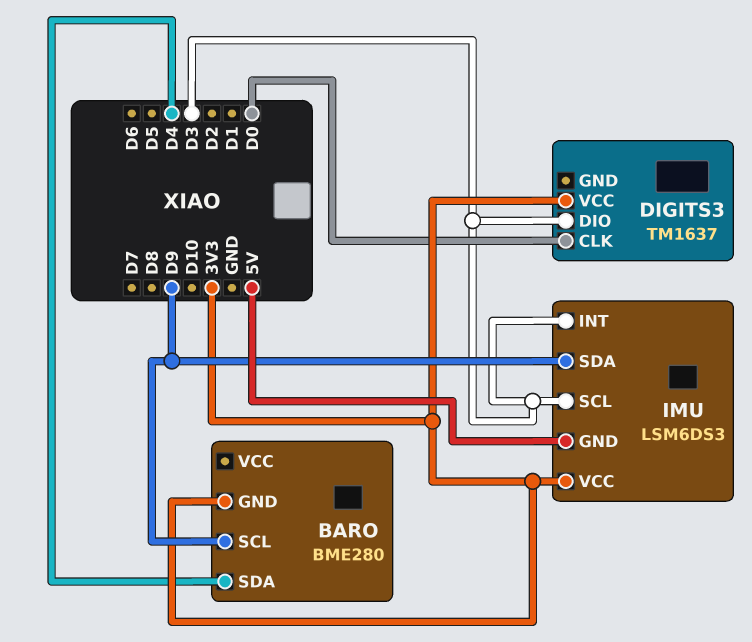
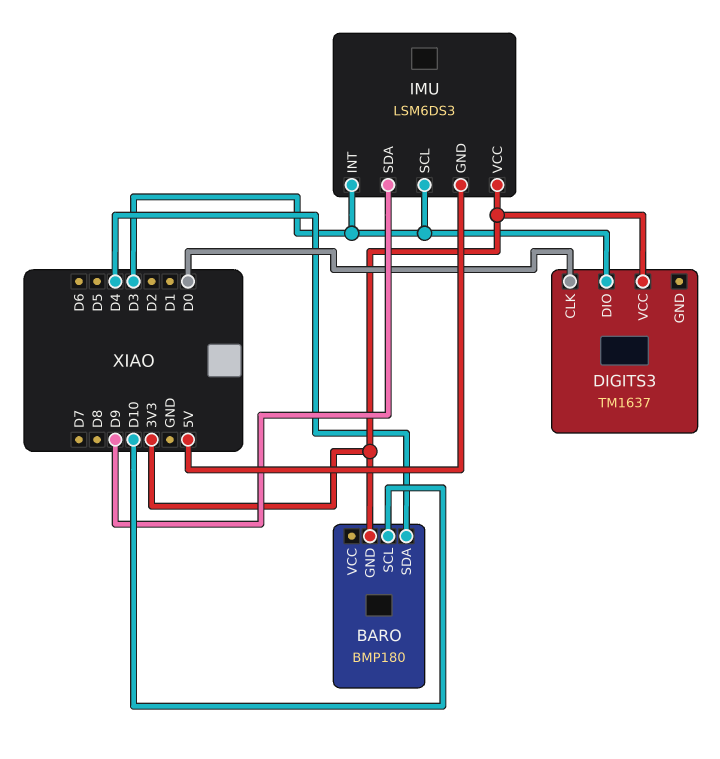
BARO: BME280 -> BMP180
BARO pin SCL: D9 -> D10

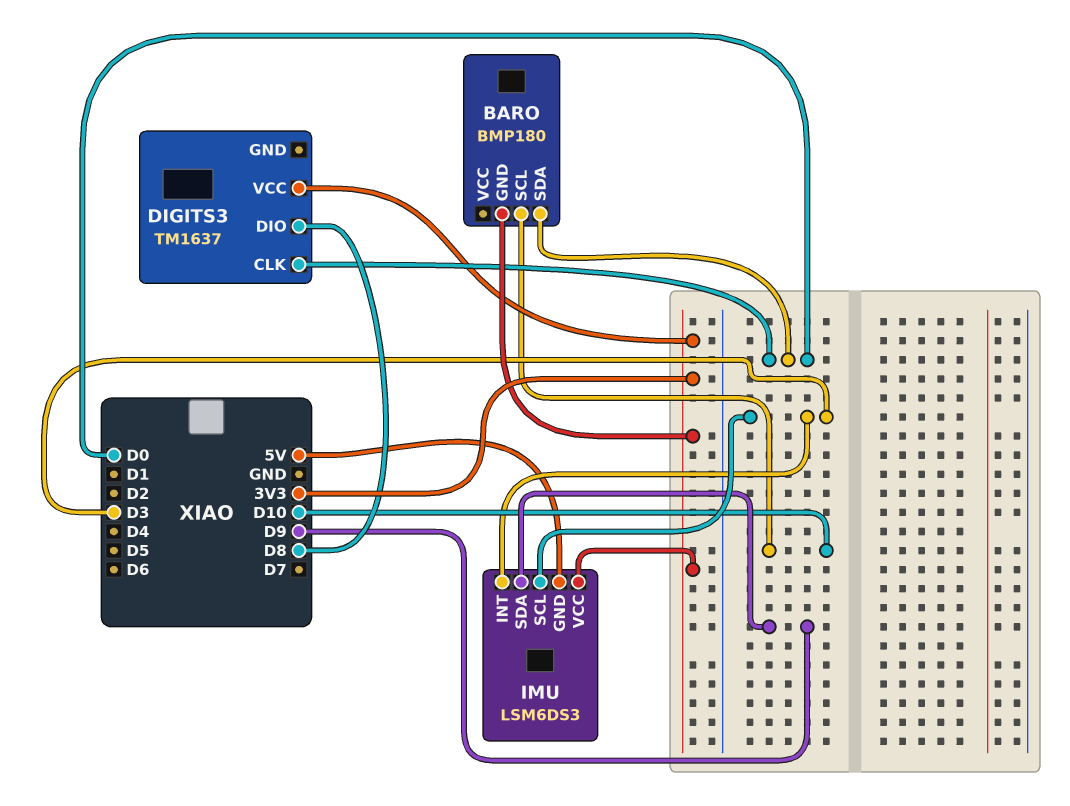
BARO pin SDA: D4 -> D0
DIGITS3 pin DIO: D3 -> D8

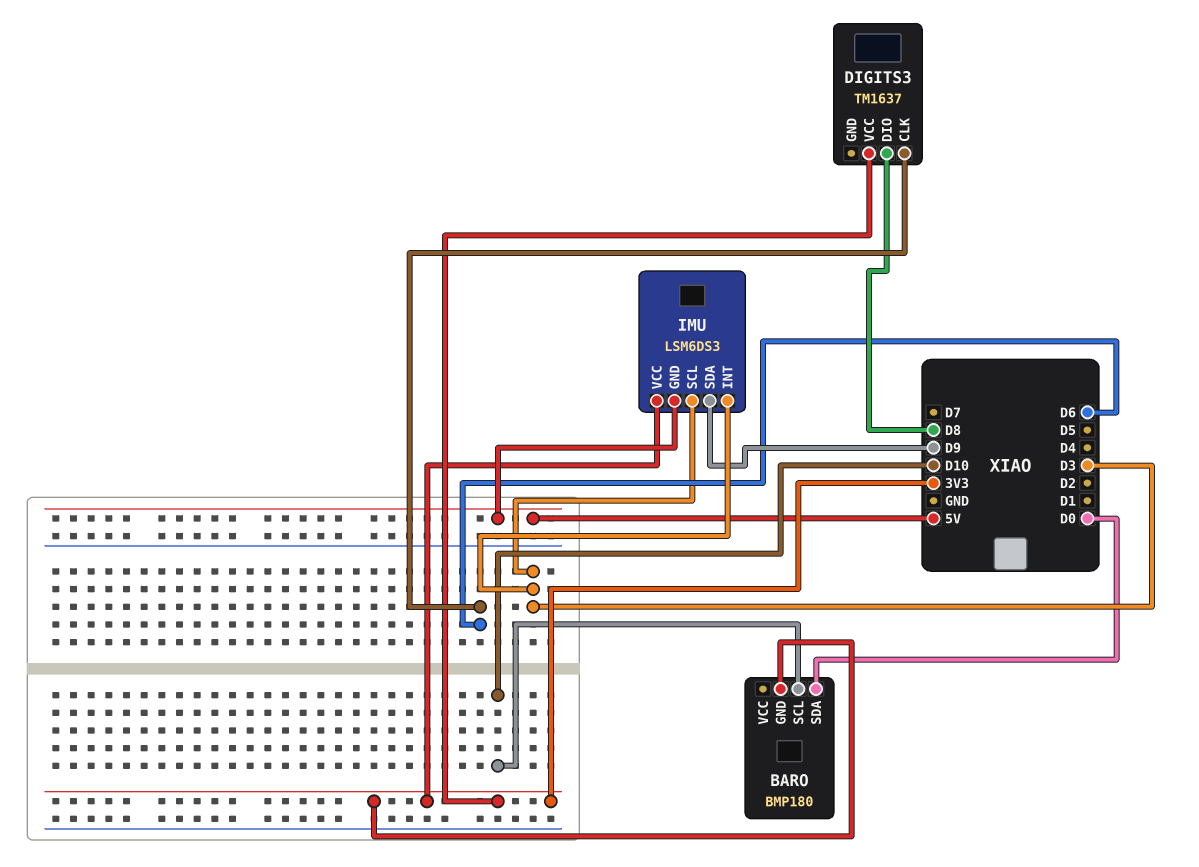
DIGITS3 pin CLK: D0 -> D6

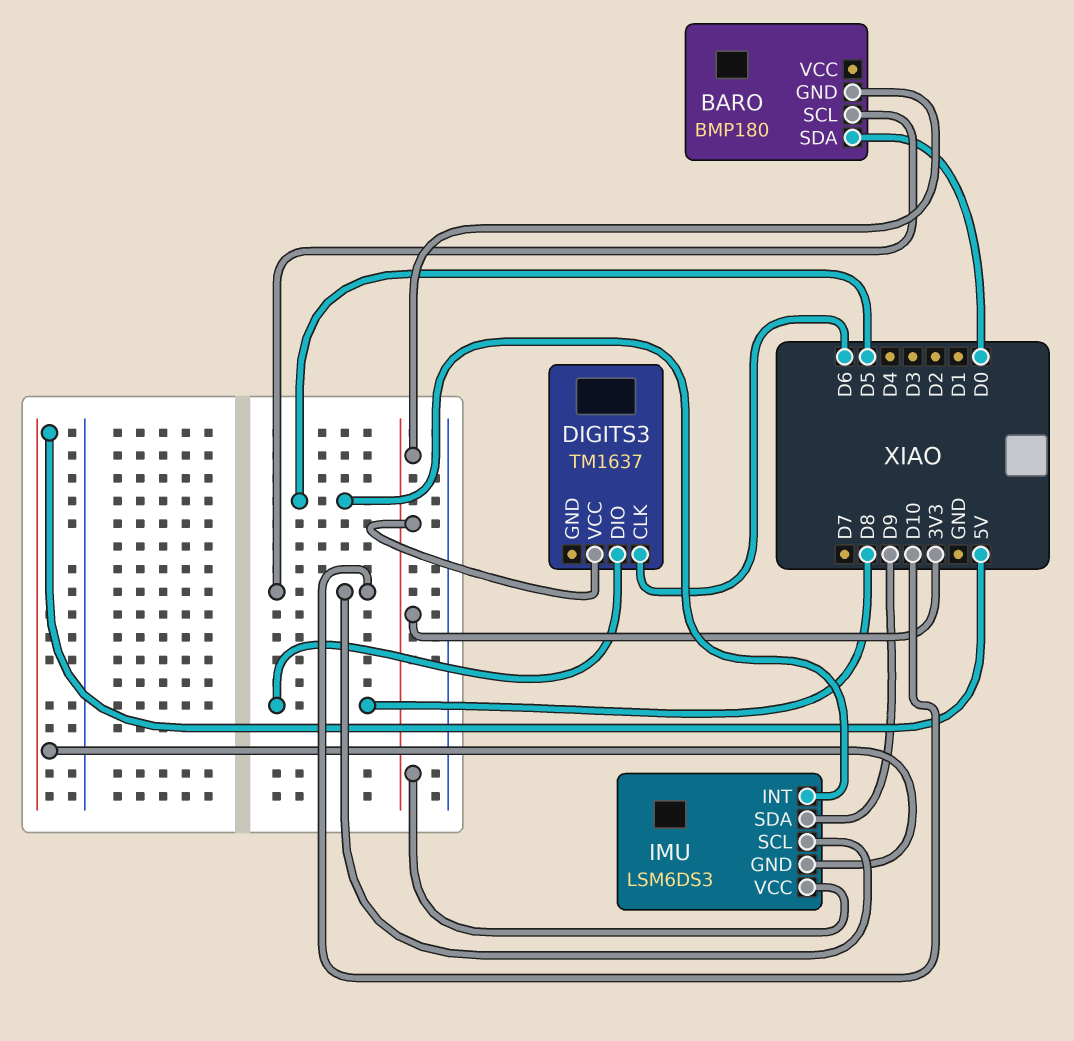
IMU pin INT: D3 -> D5
IMU pin SCL: D3 -> D10

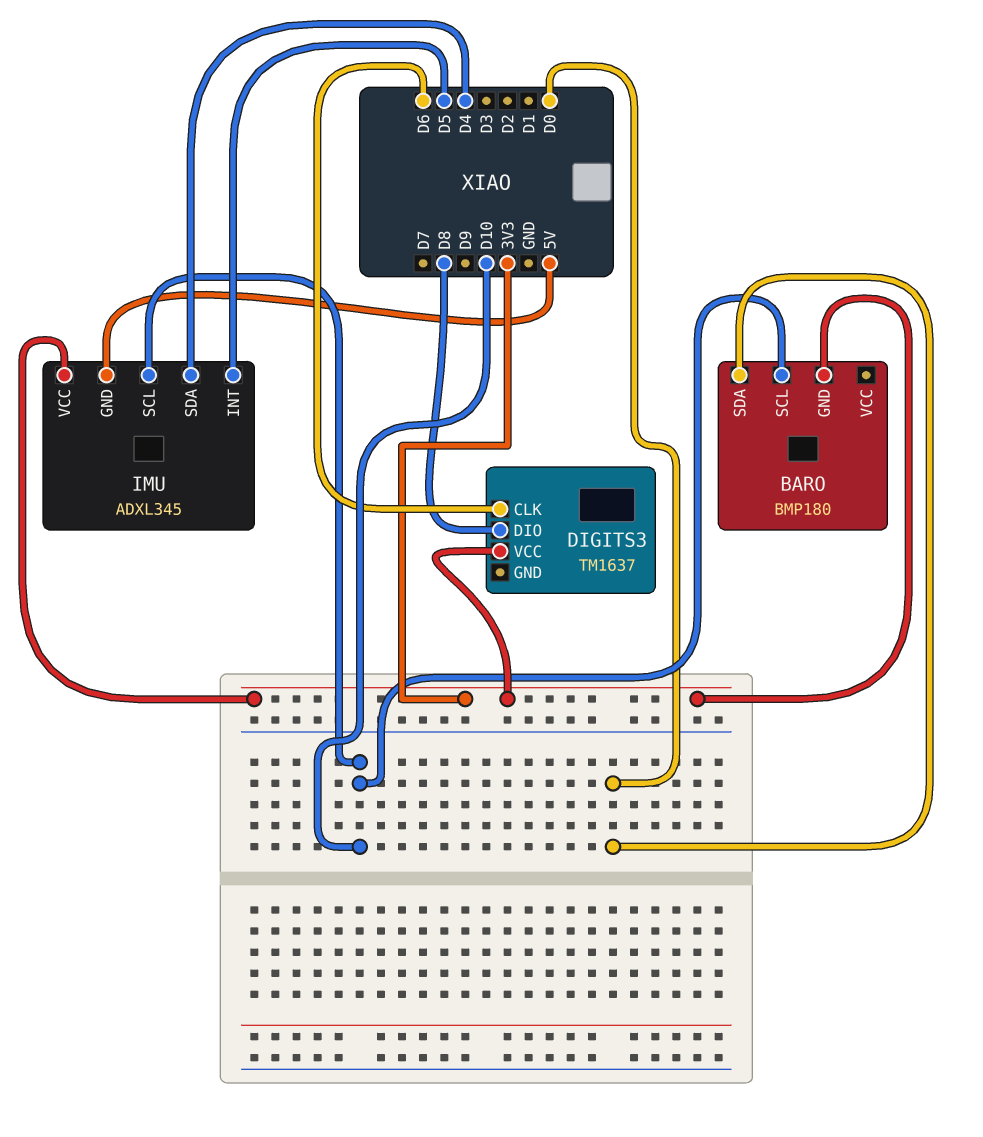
IMU: LSM6DS3 -> ADXL345
IMU pin SDA: D9 -> D4

